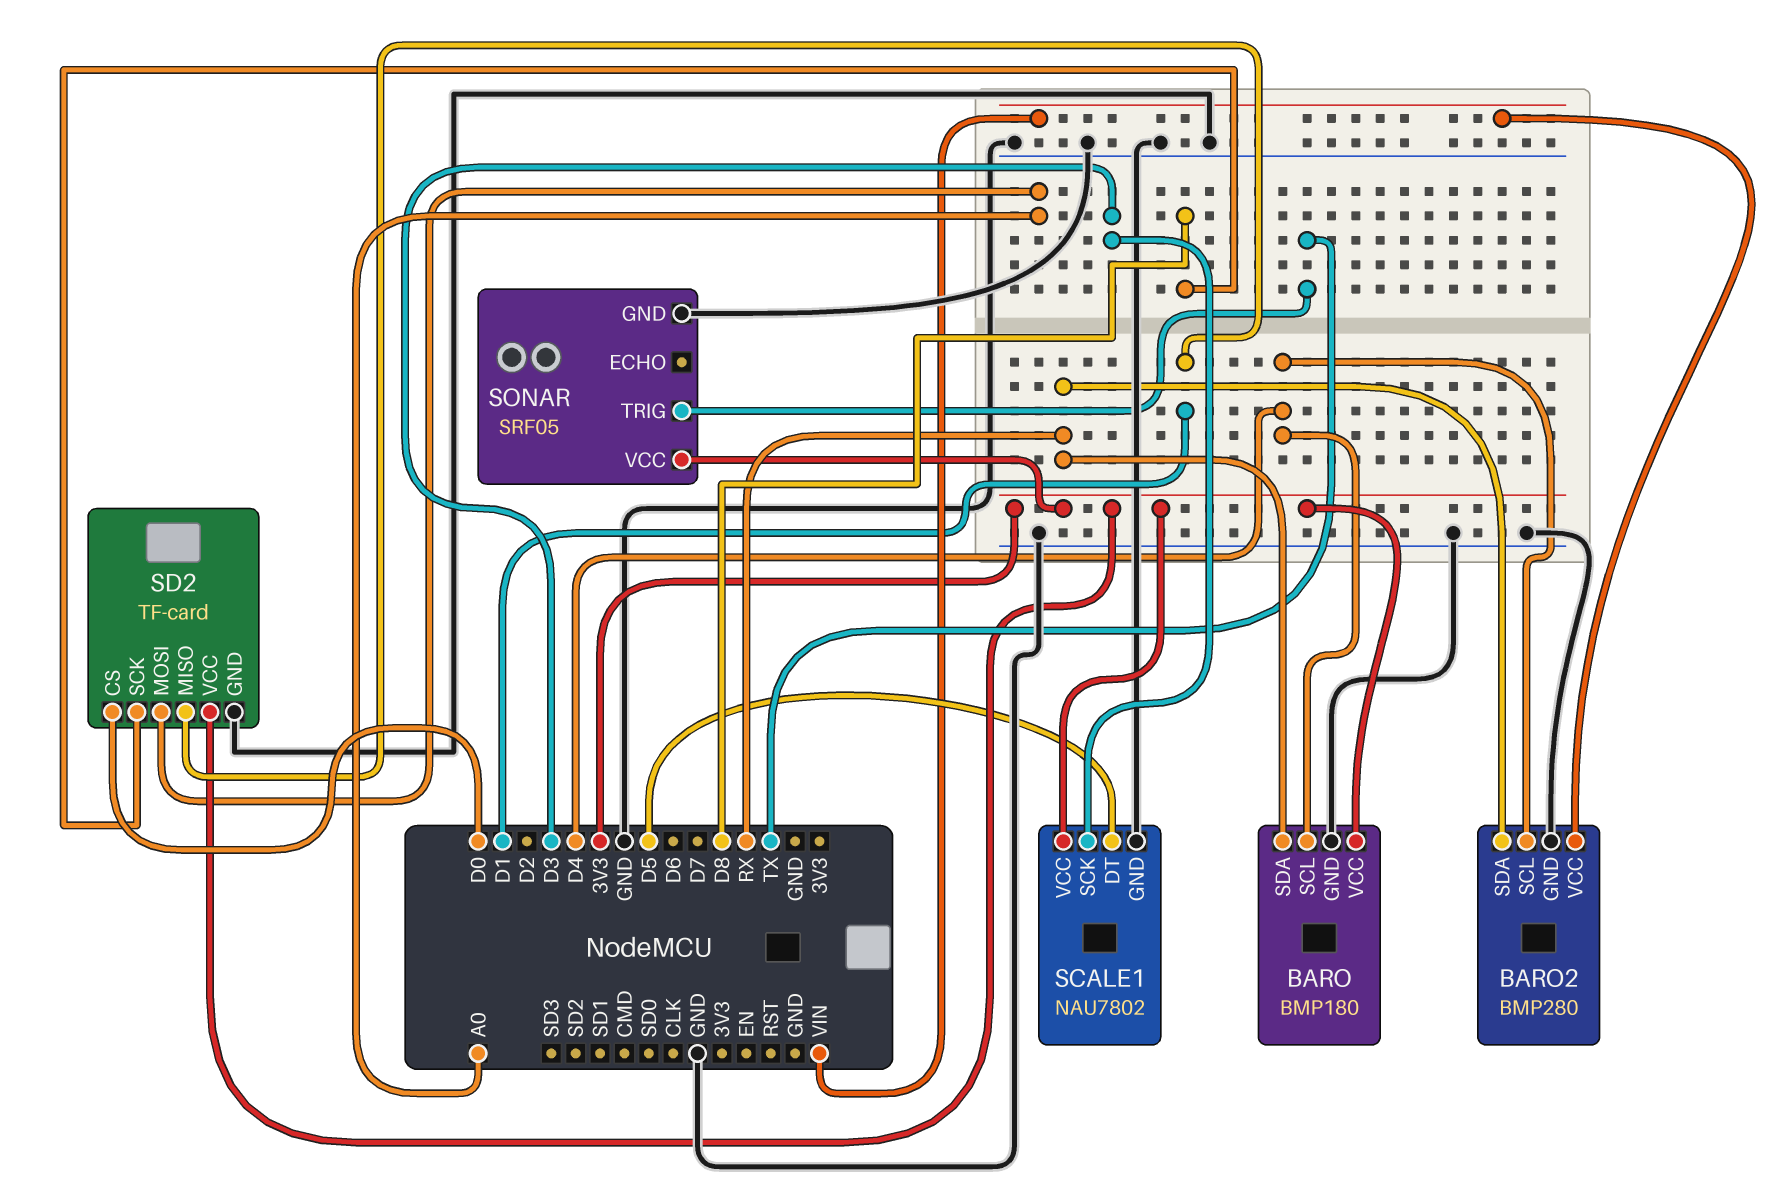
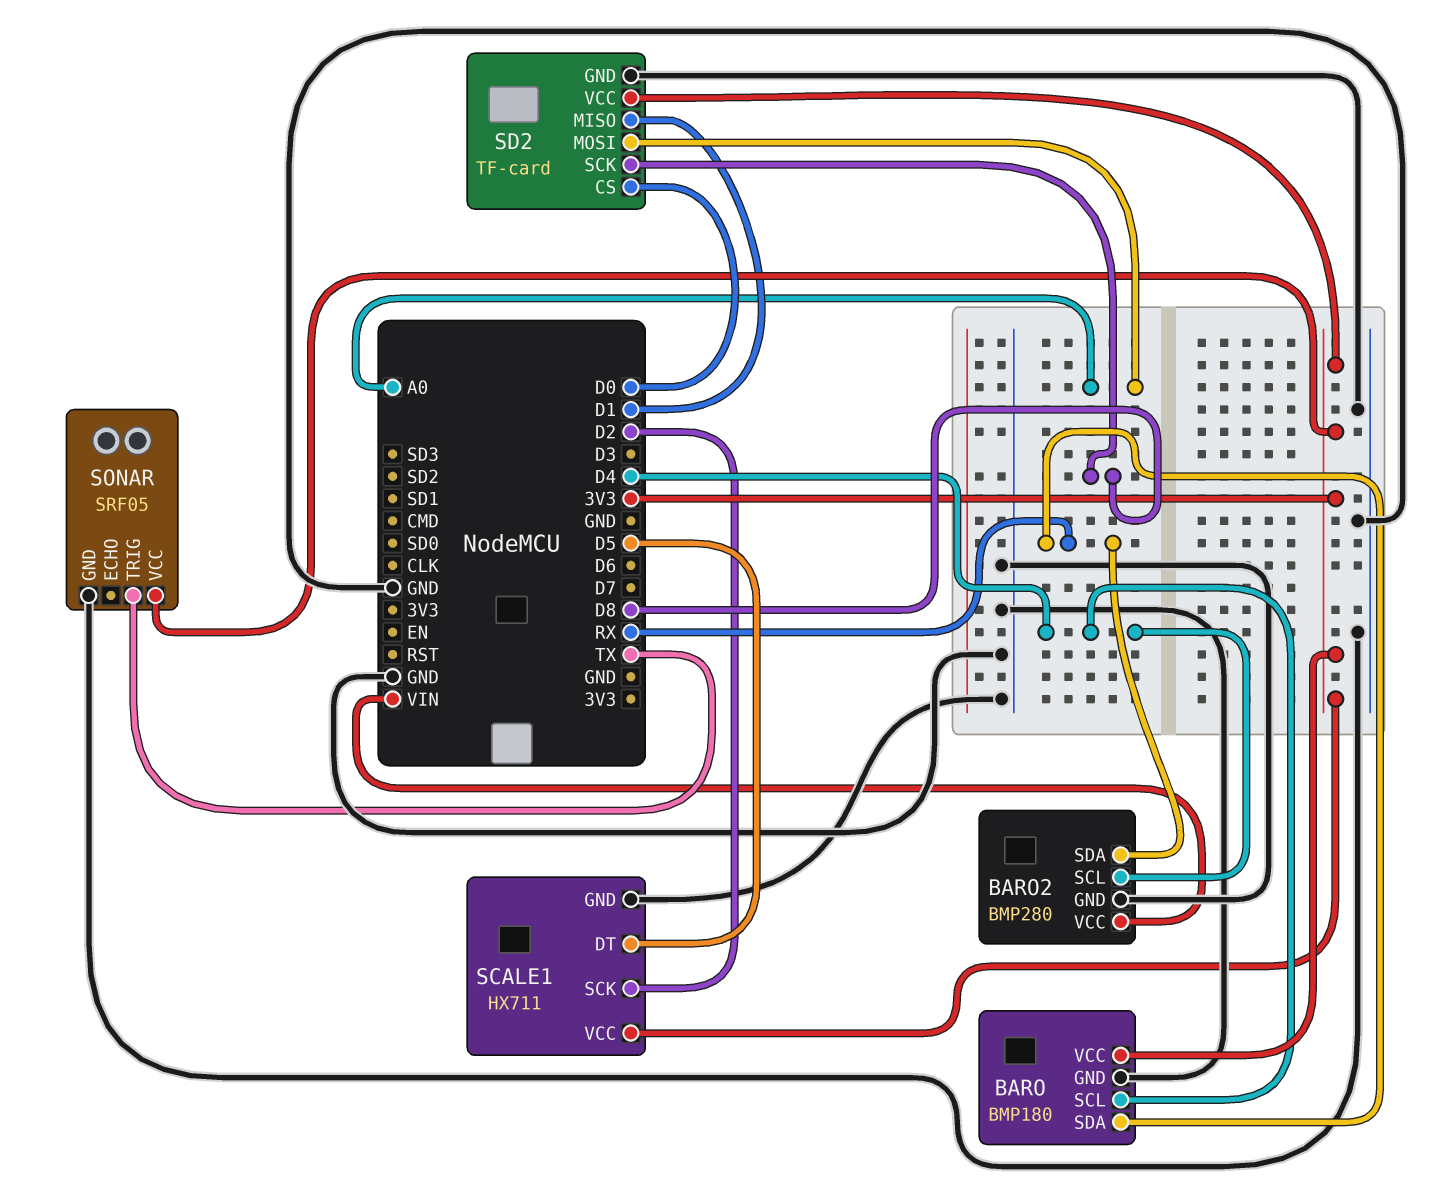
SCALE1: NAU7802 -> HX711
SCALE1 pin SCK: D3 -> D2

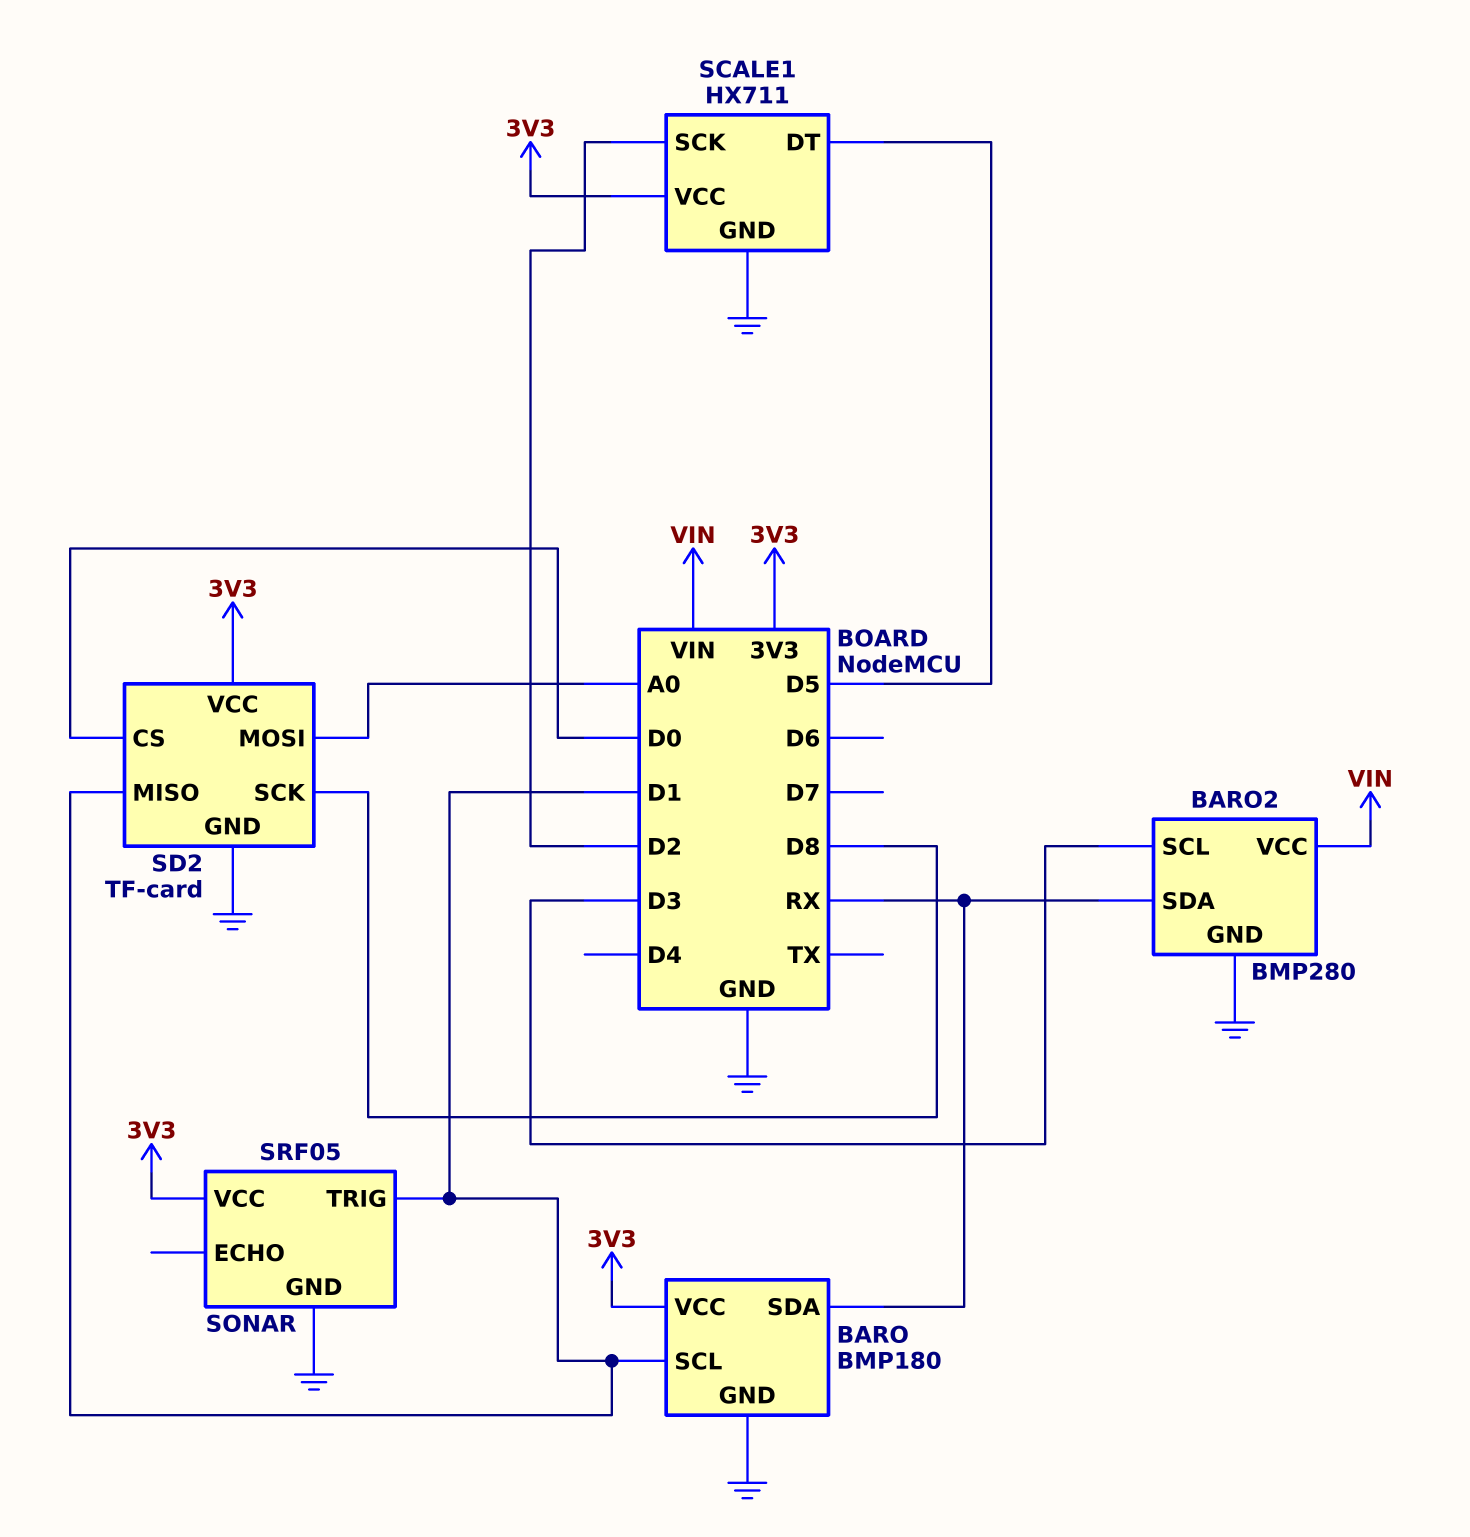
BARO pin SCL: D4 -> D1
BARO2 pin SCL: D4 -> D3
SONAR pin TRIG: TX -> D1

